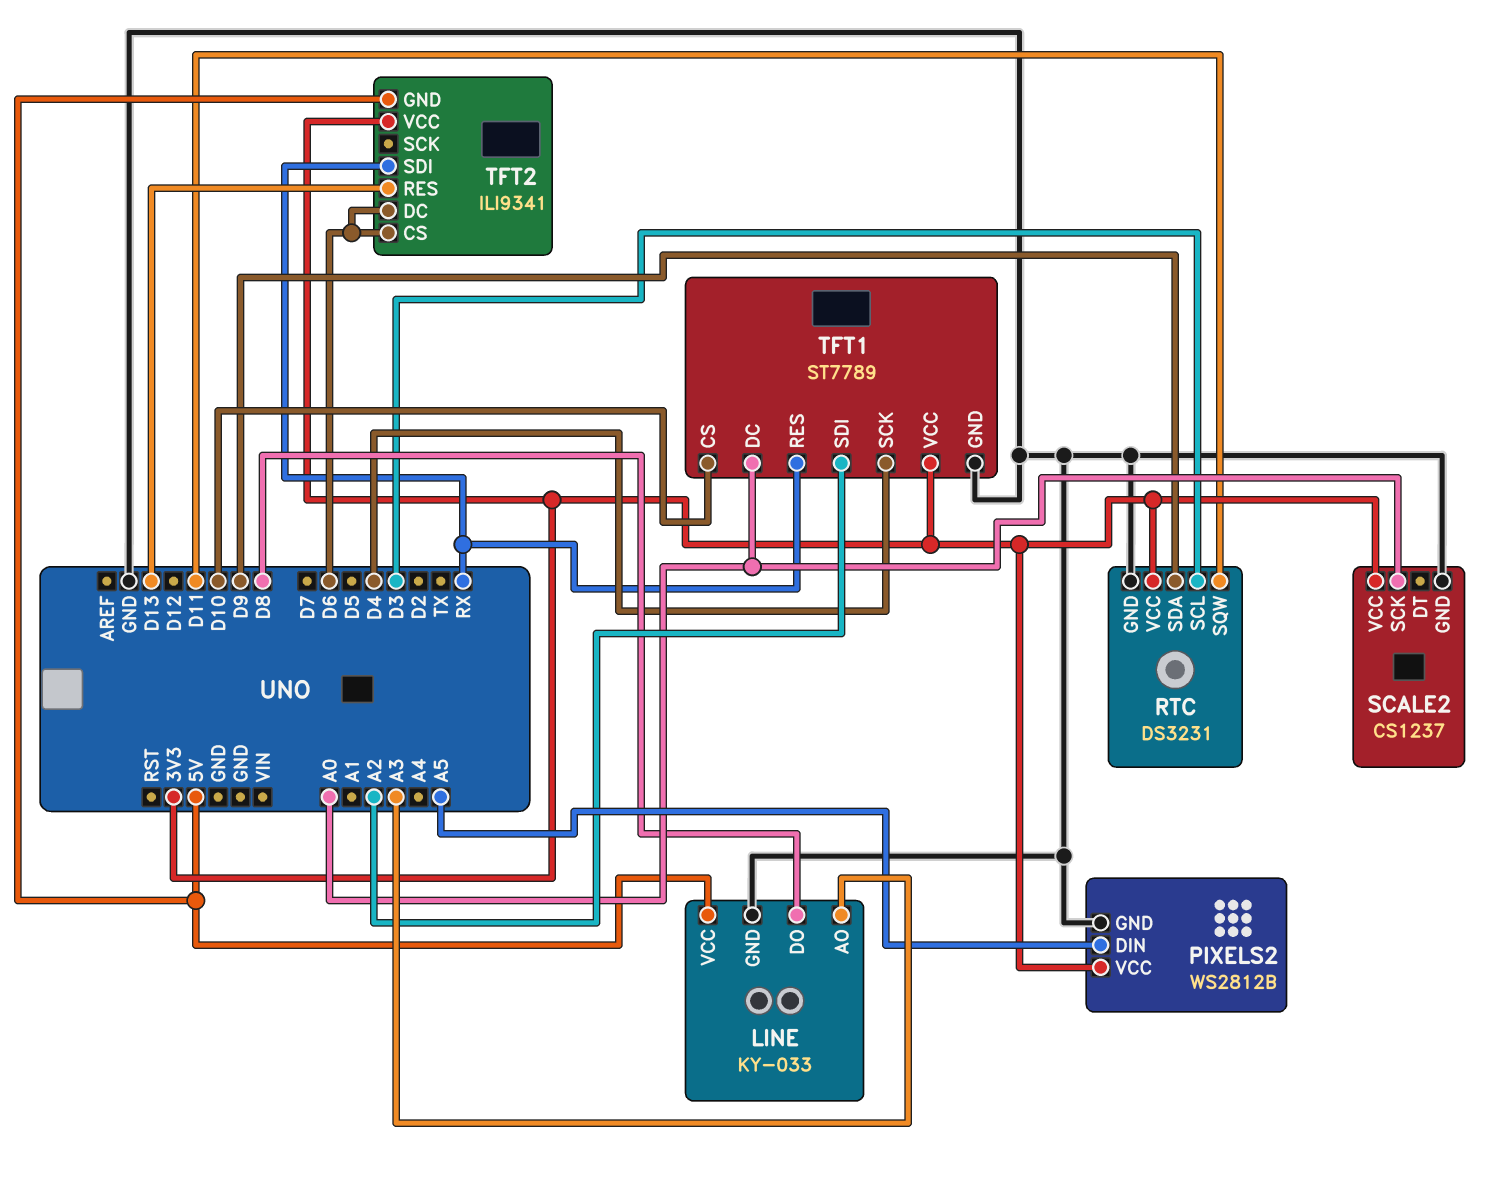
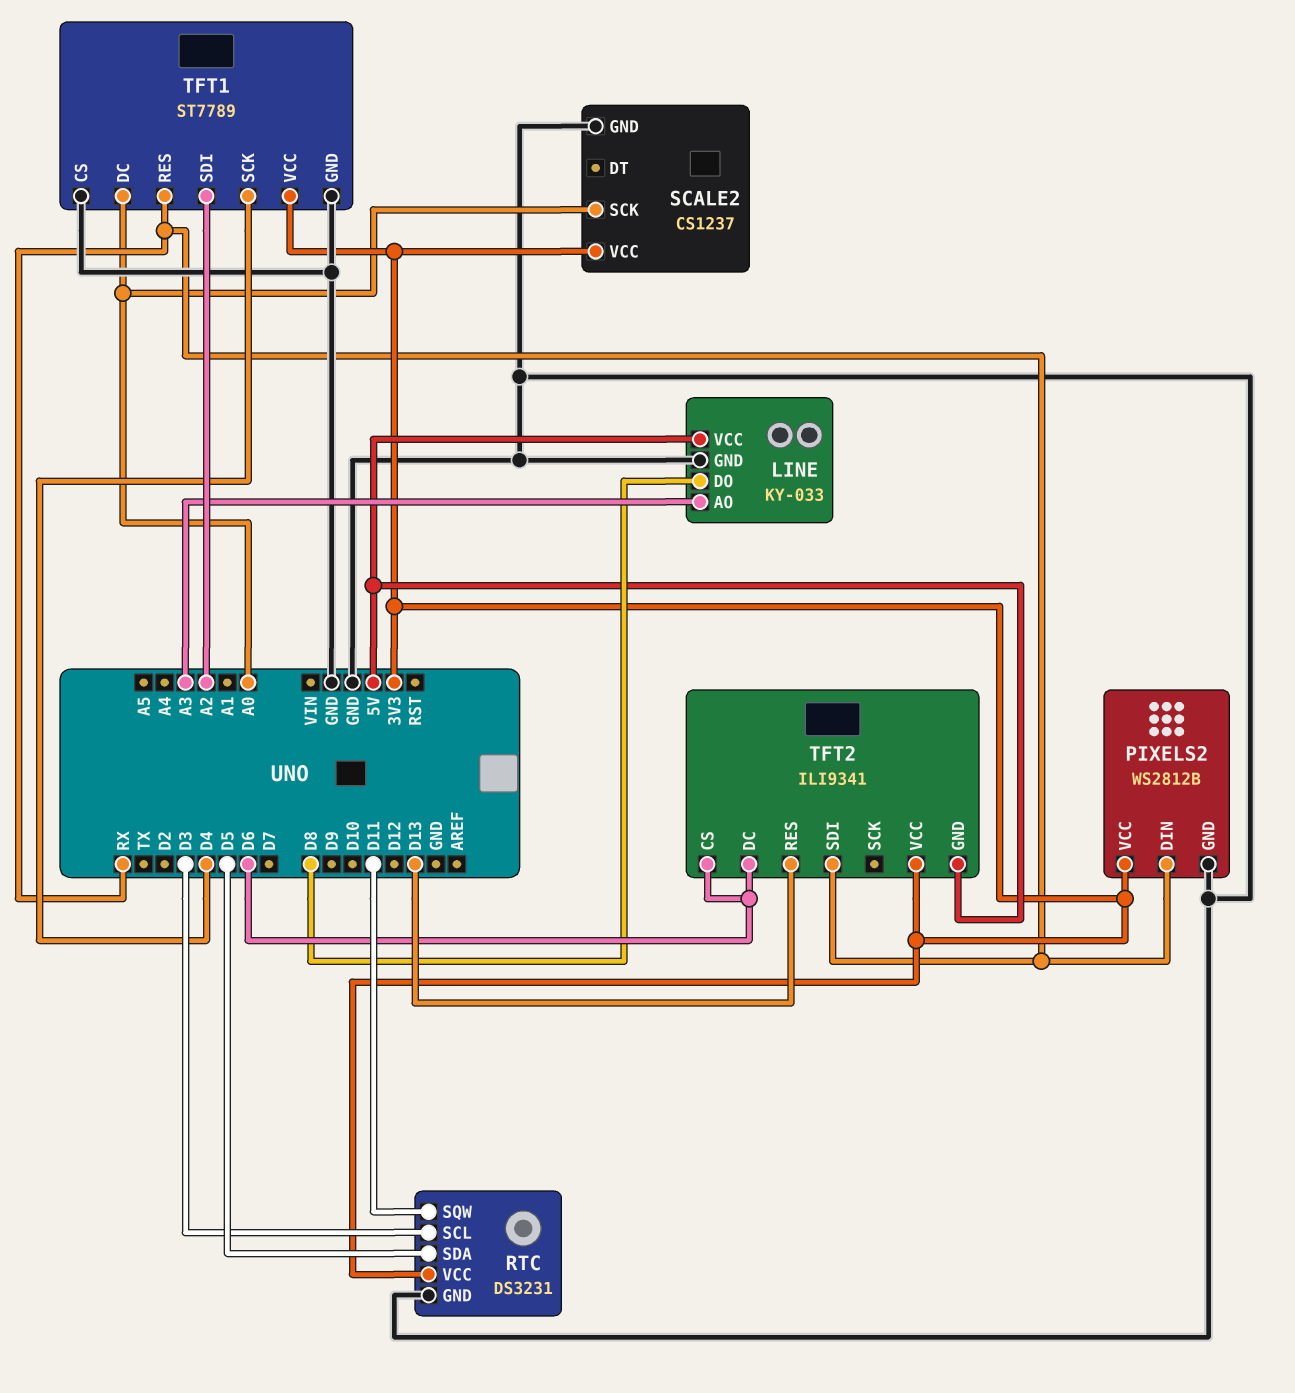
PIXELS2 pin DIN: A5 -> RX
RTC pin SDA: D9 -> D5
TFT1 pin CS: D10 -> GND

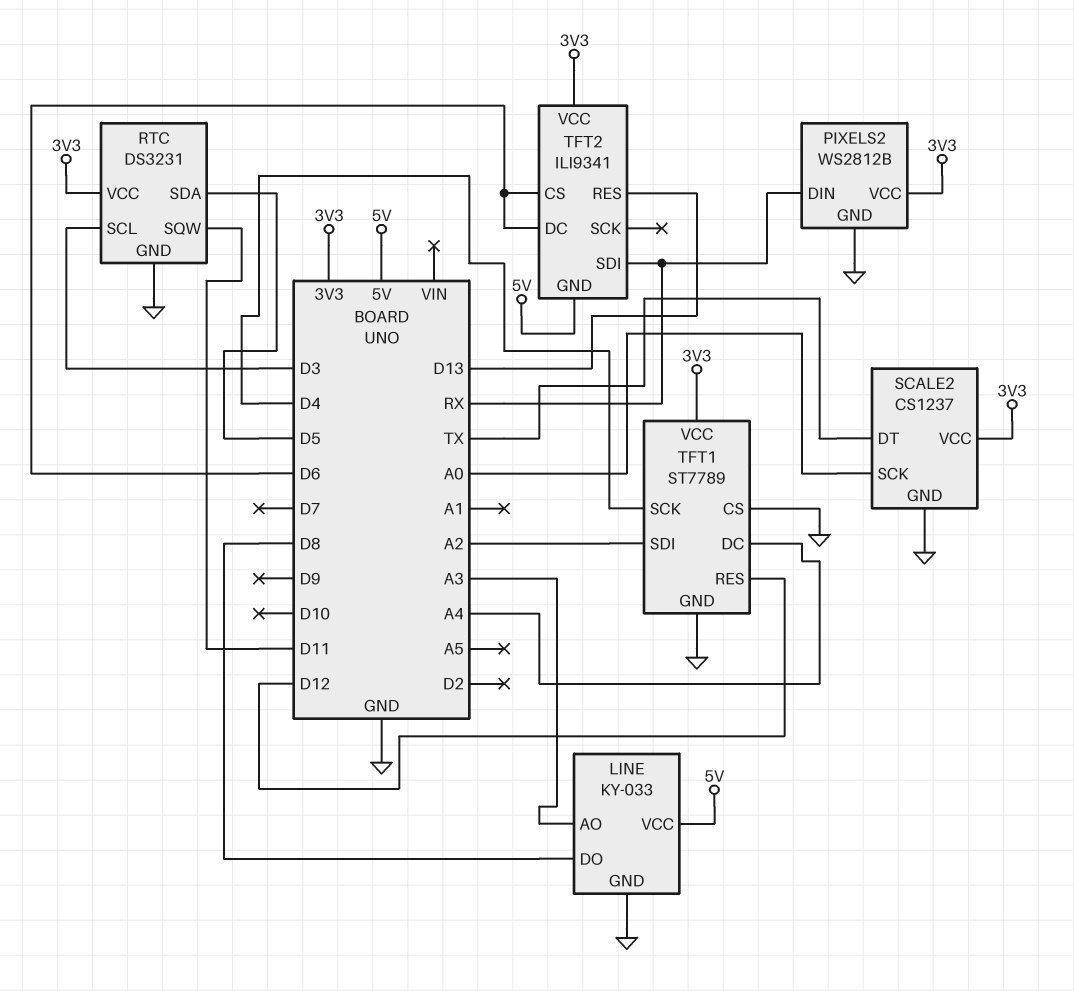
SCALE2 pin DT: none -> TX
TFT1 pin DC: A0 -> A4
TFT1 pin RES: RX -> D12

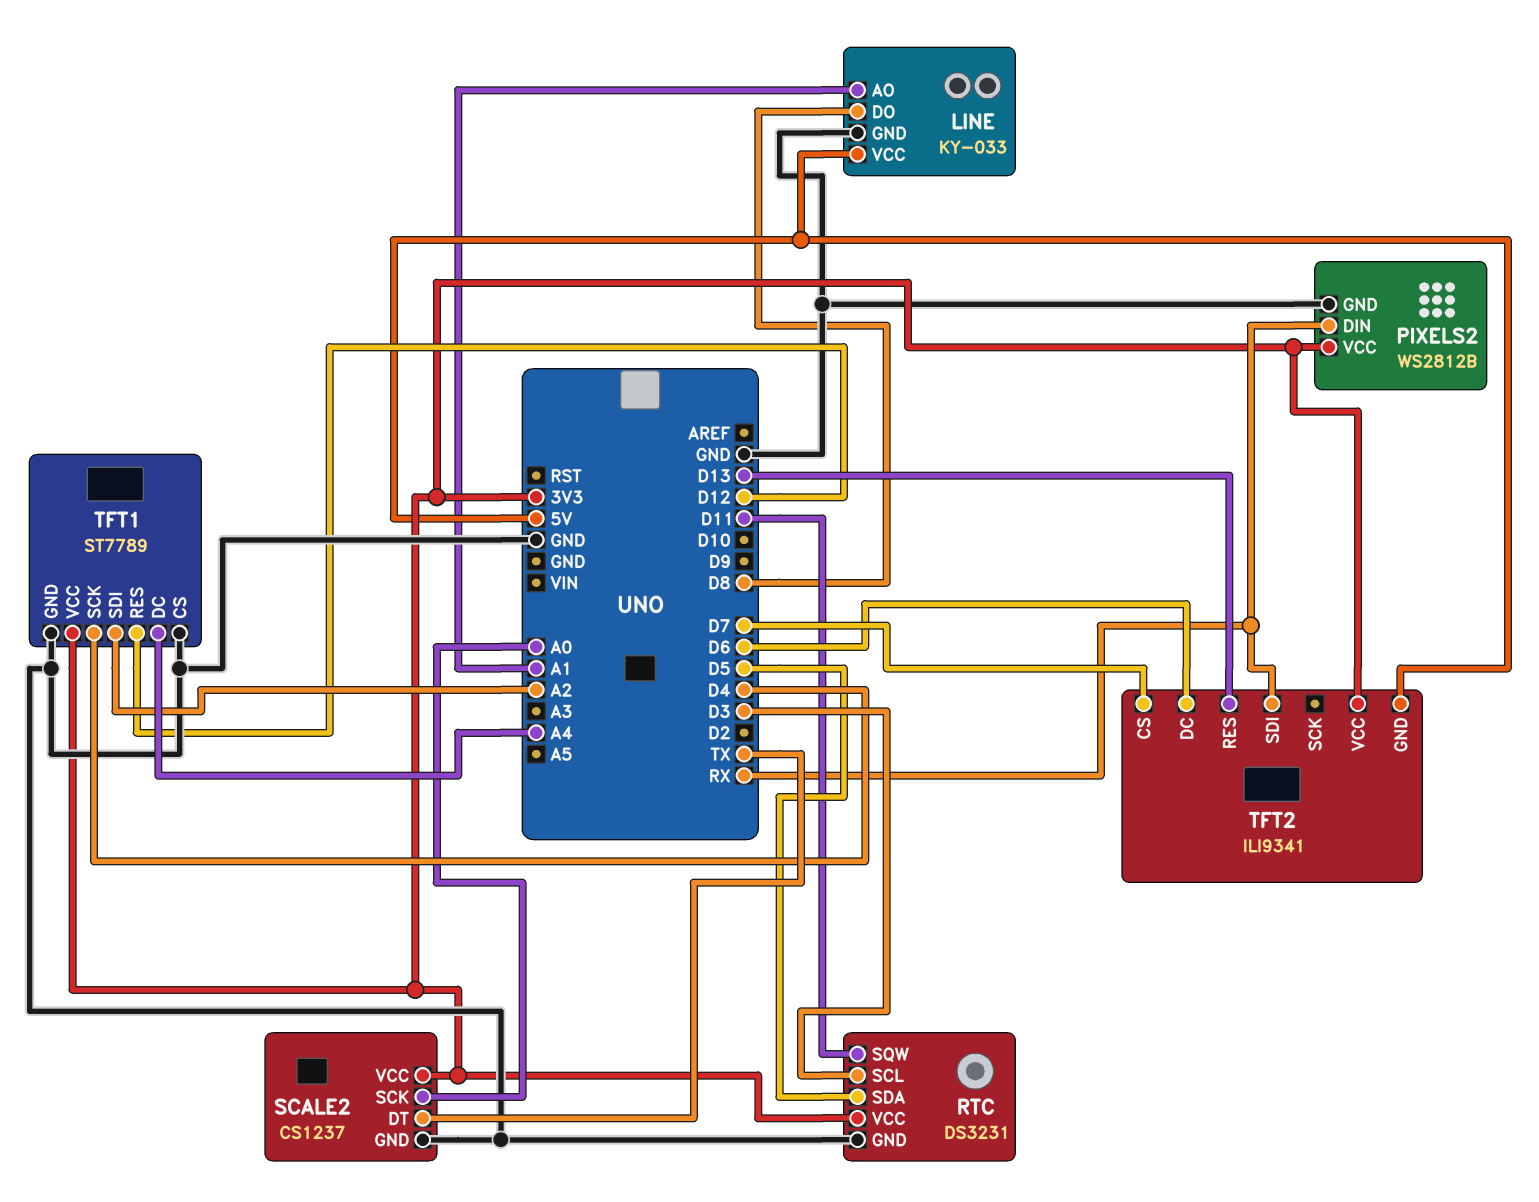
LINE pin AO: A3 -> A1
TFT2 pin CS: D6 -> D7

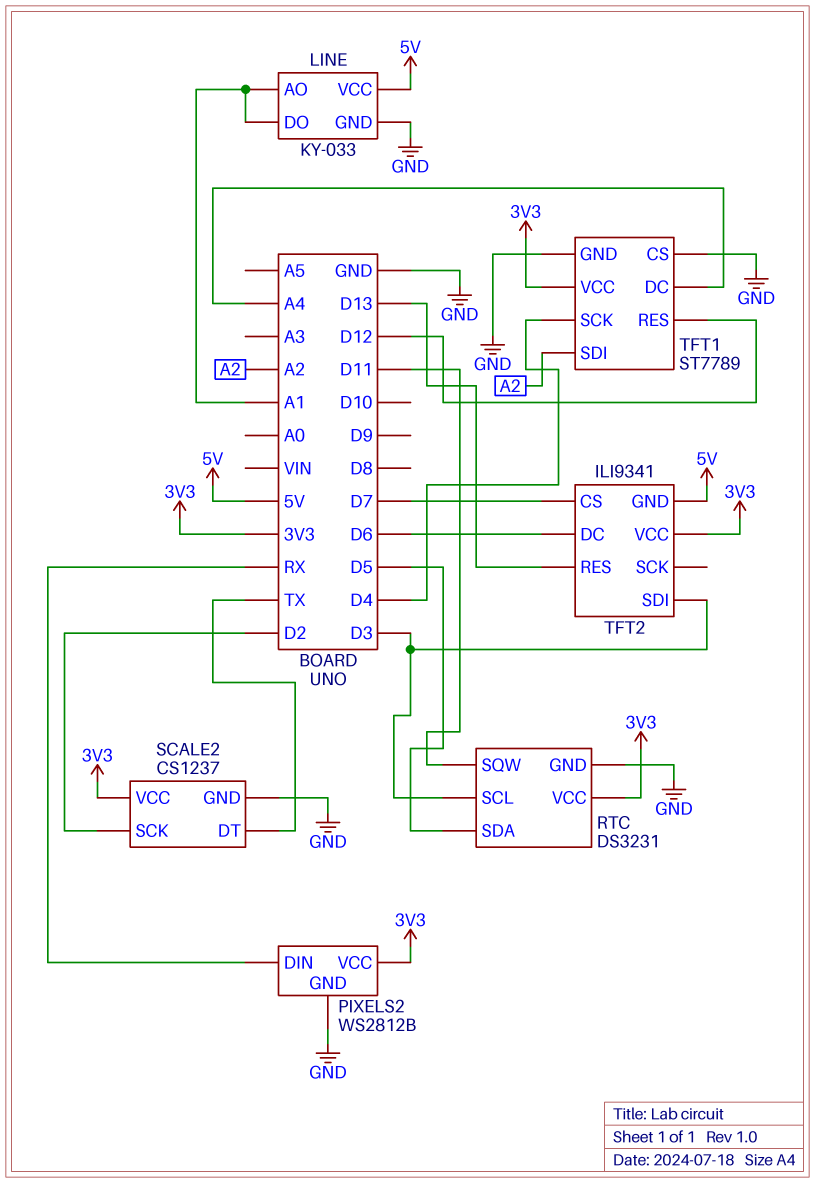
LINE pin DO: D8 -> A1
SCALE2 pin SCK: A0 -> D2
TFT2 pin SDI: RX -> D3

